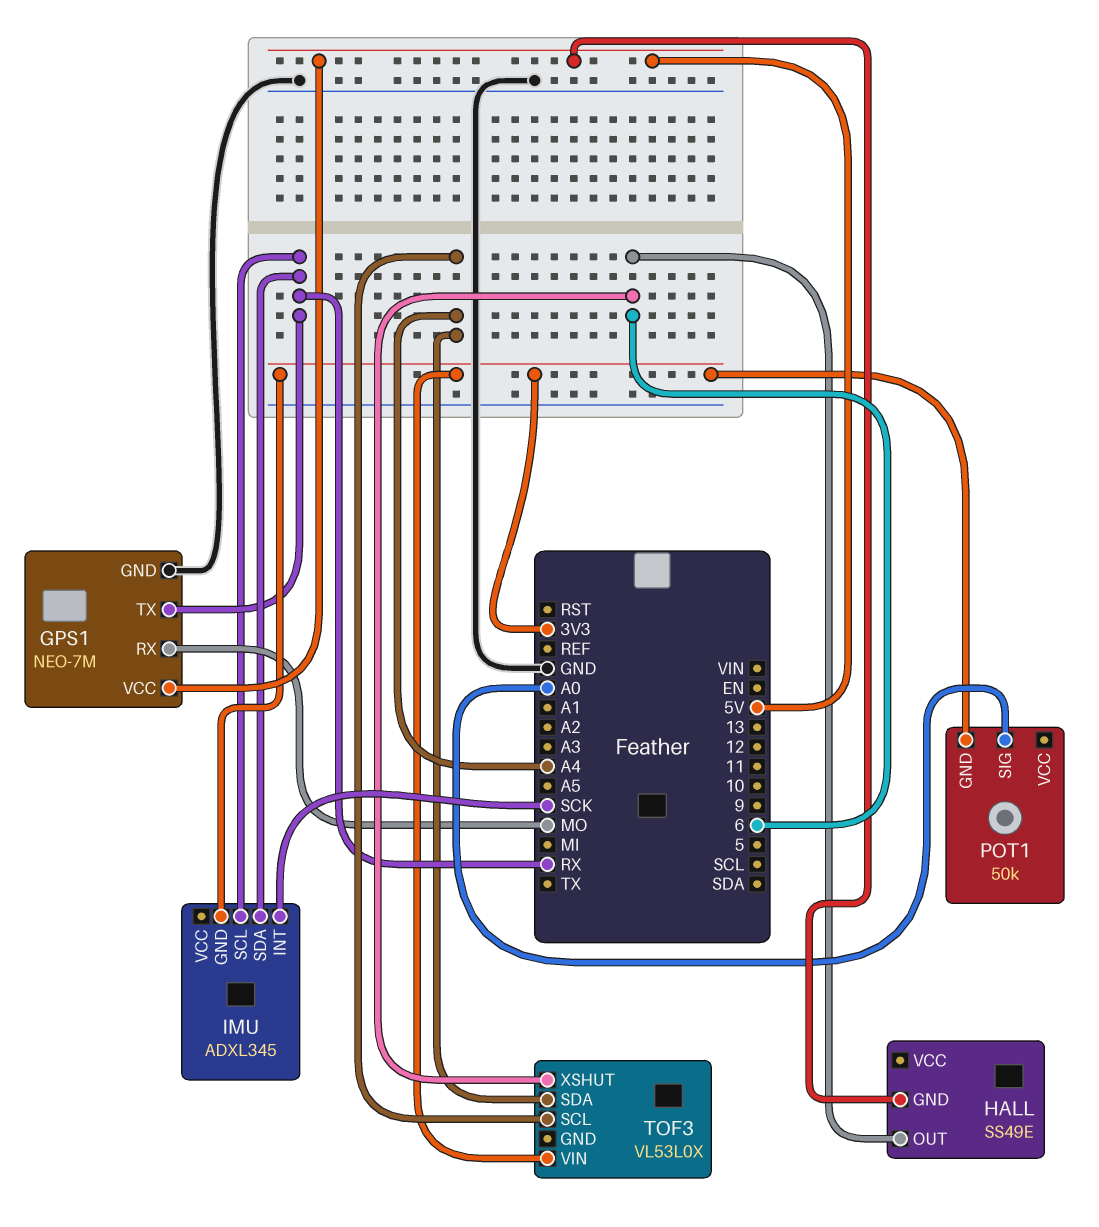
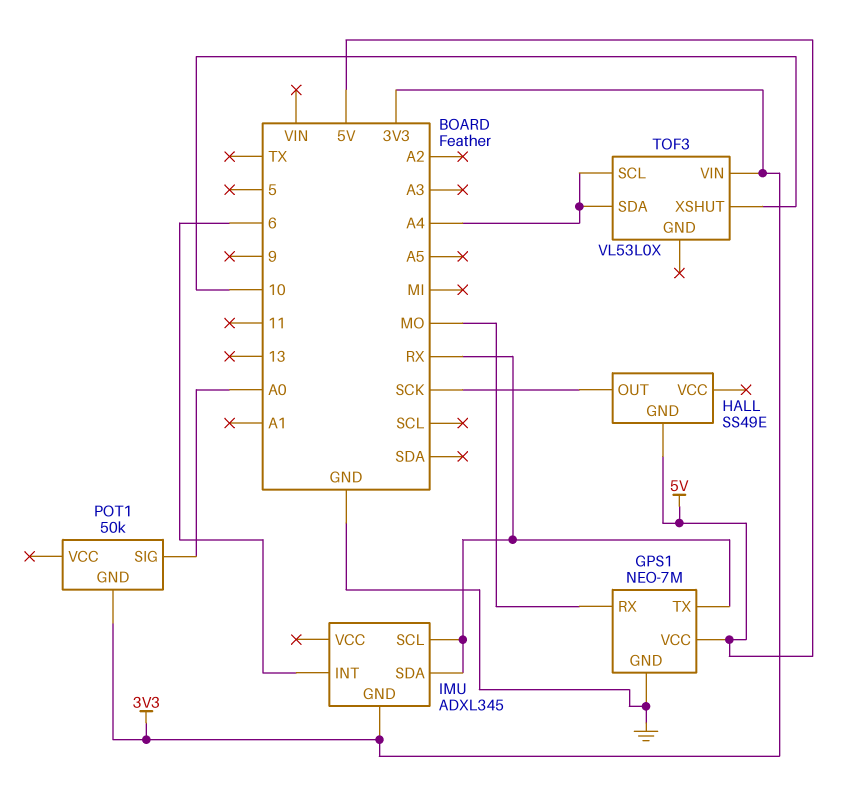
HALL pin OUT: 6 -> SCK
IMU pin INT: SCK -> 6
TOF3 pin XSHUT: 6 -> 10

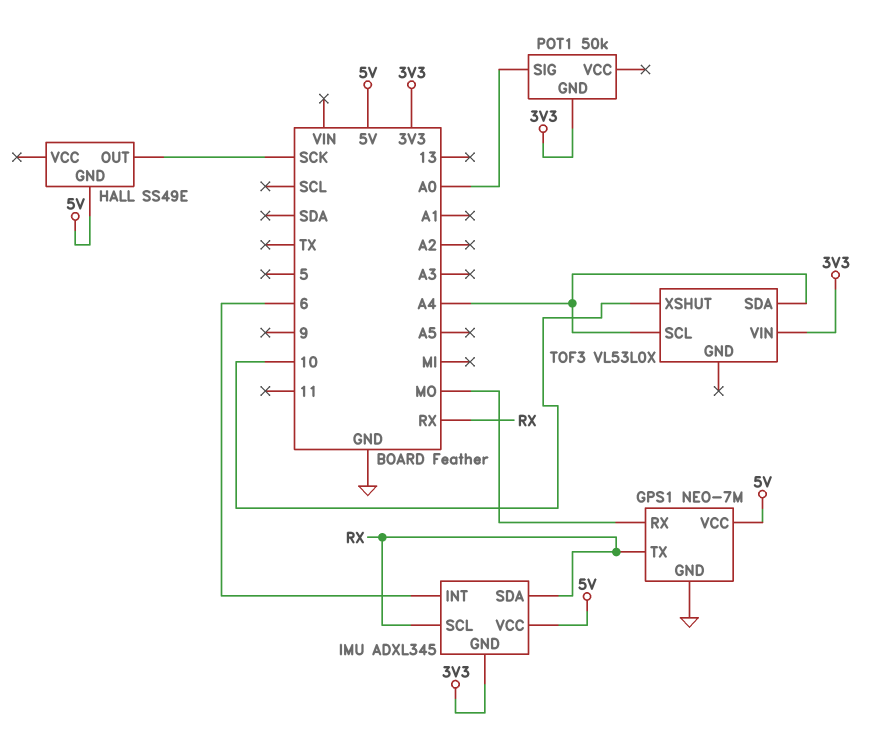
IMU pin VCC: none -> 5V

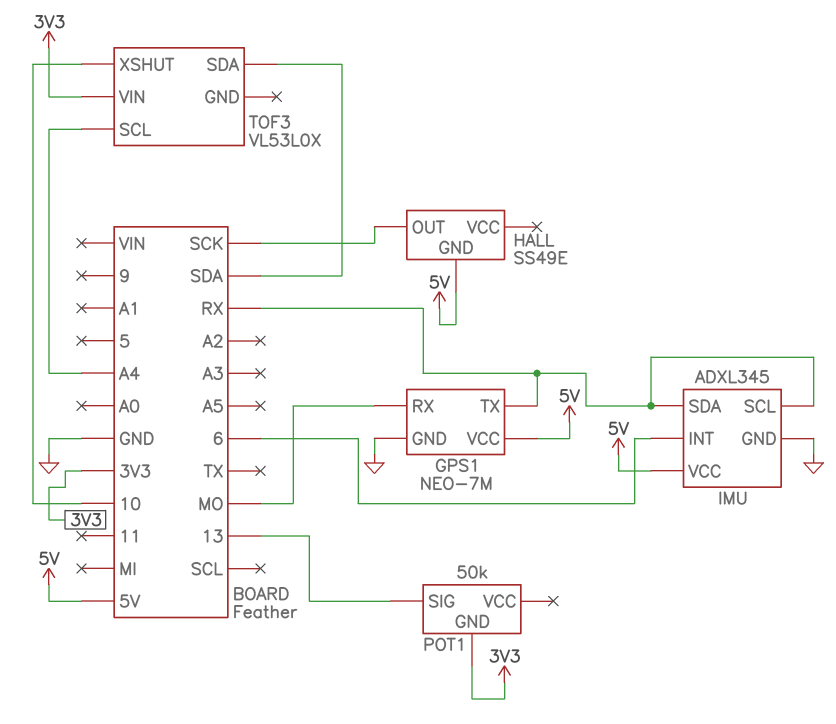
IMU pin GND: 3V3 -> GND
POT1 pin SIG: A0 -> 13
TOF3 pin SDA: A4 -> SDA

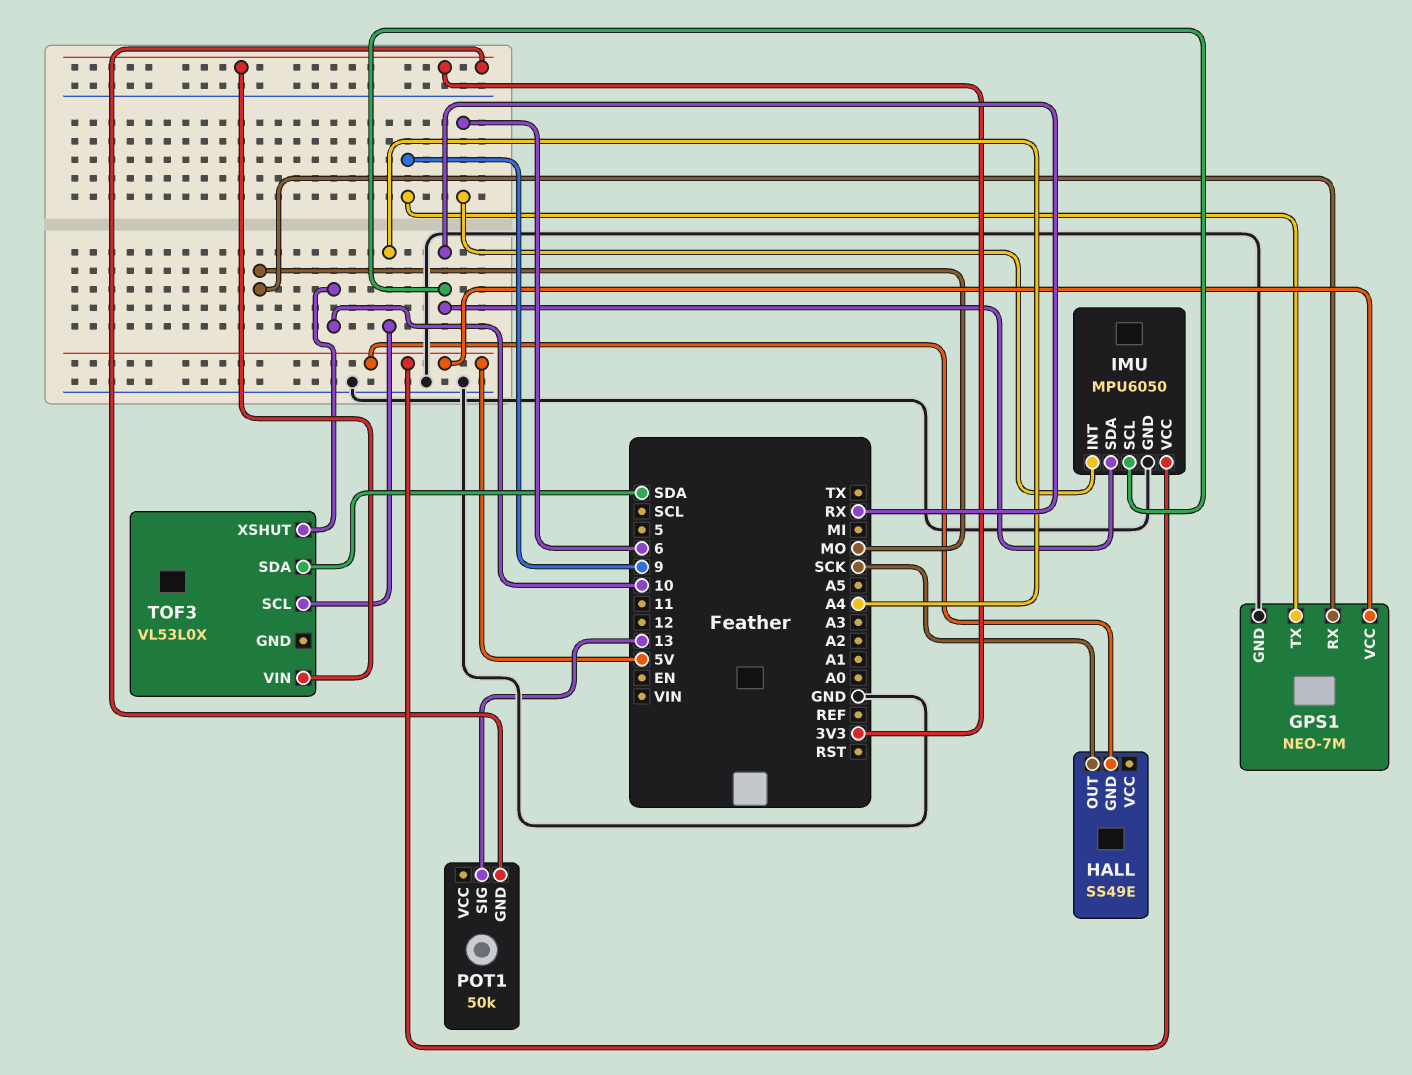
GPS1 pin TX: RX -> 9
IMU: ADXL345 -> MPU6050

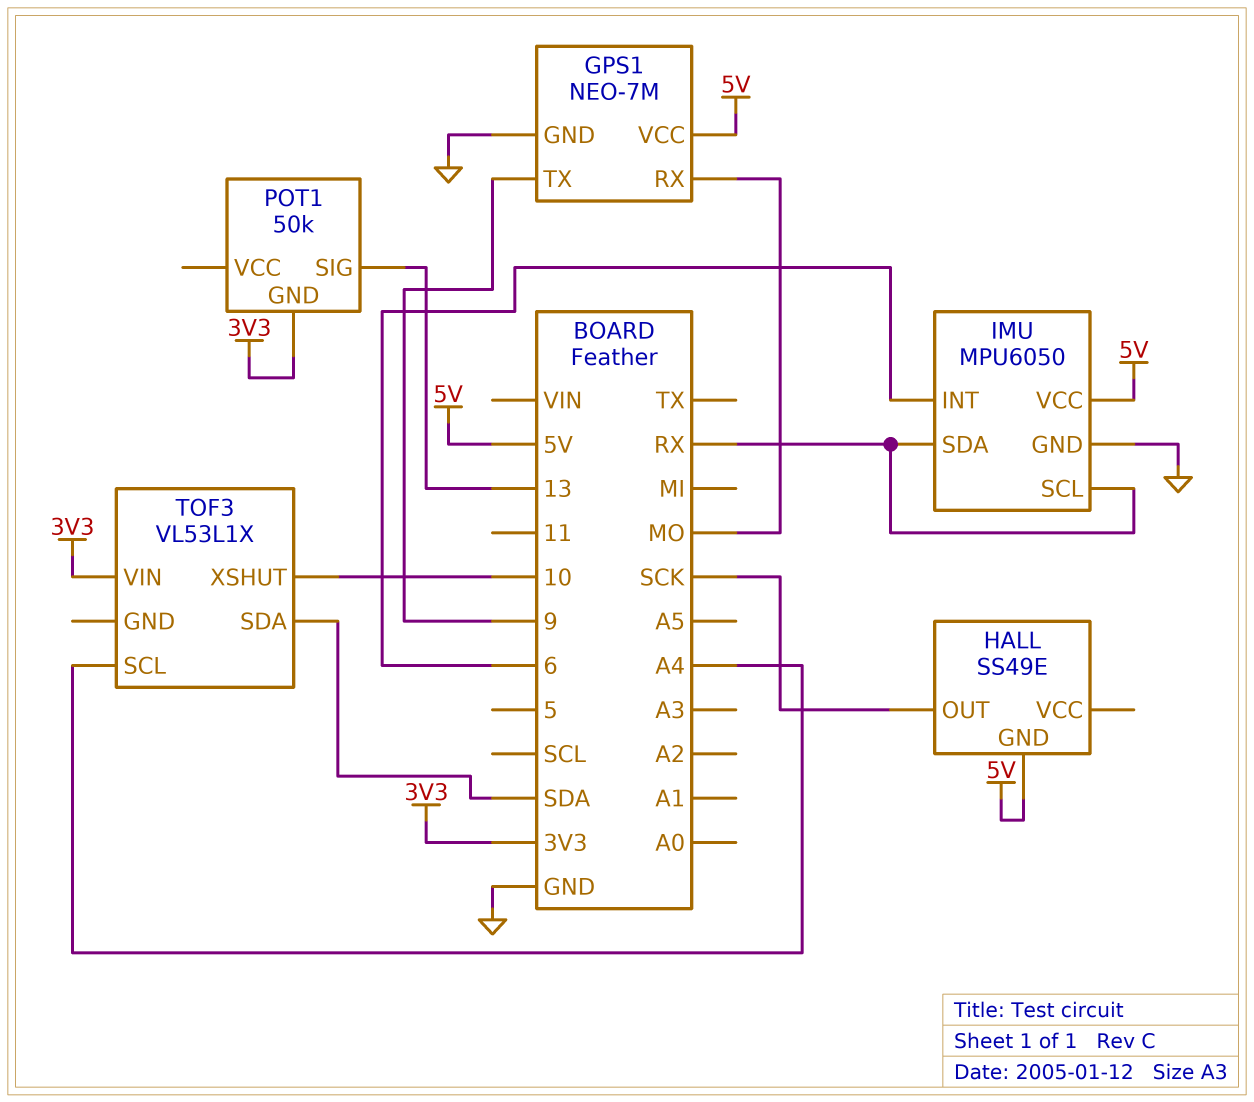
TOF3: VL53L0X -> VL53L1X

